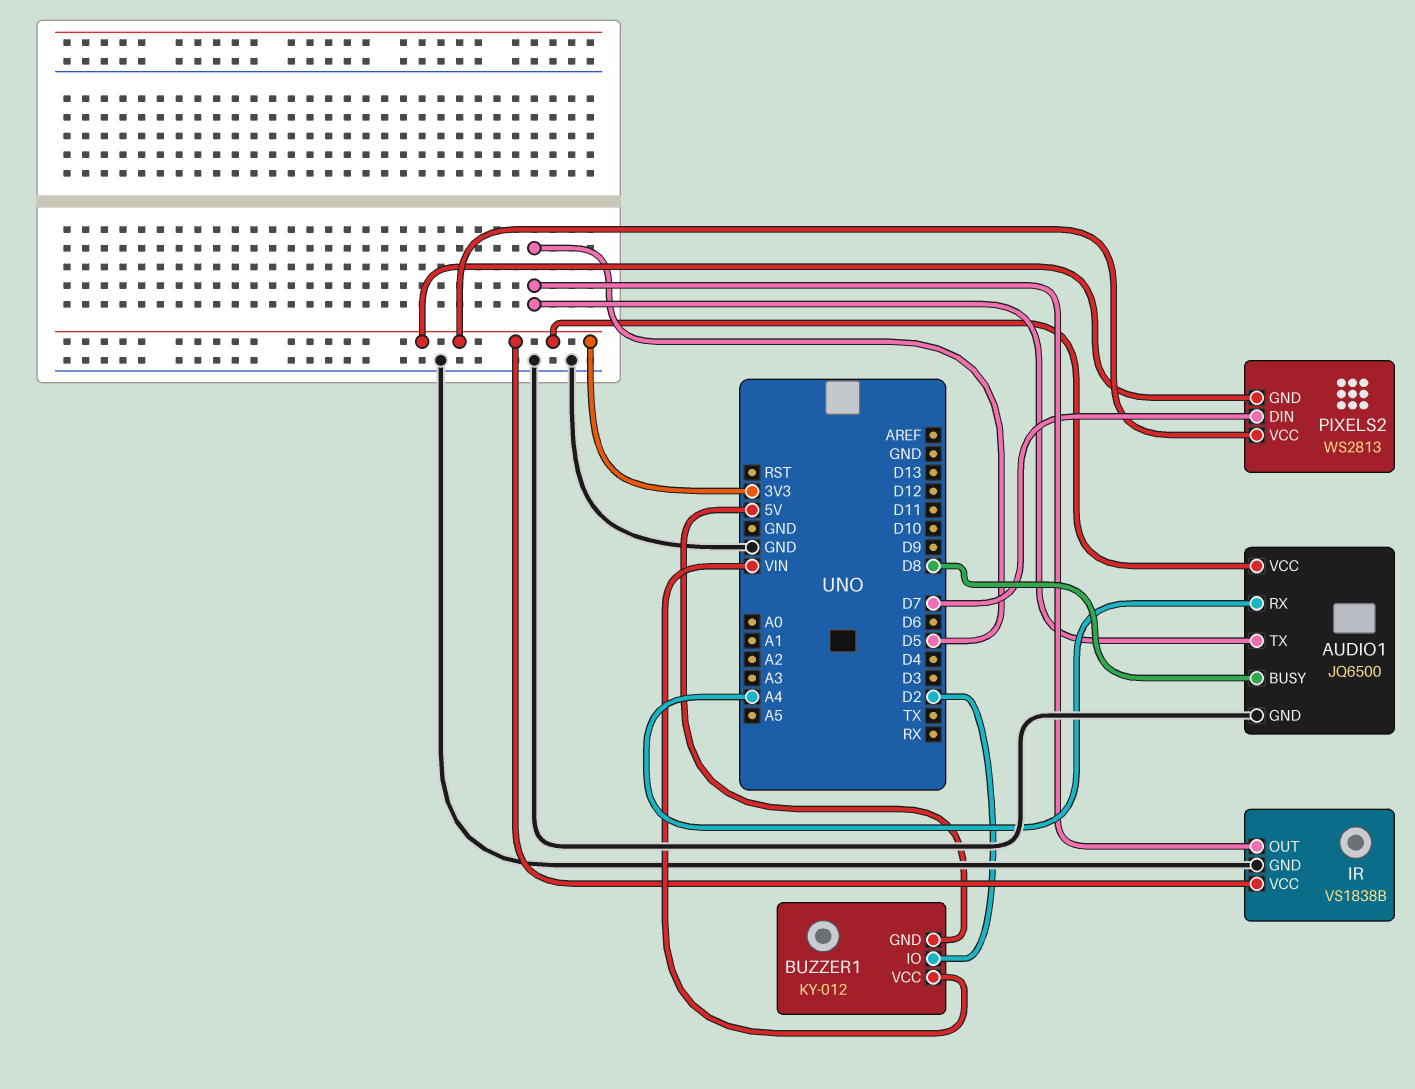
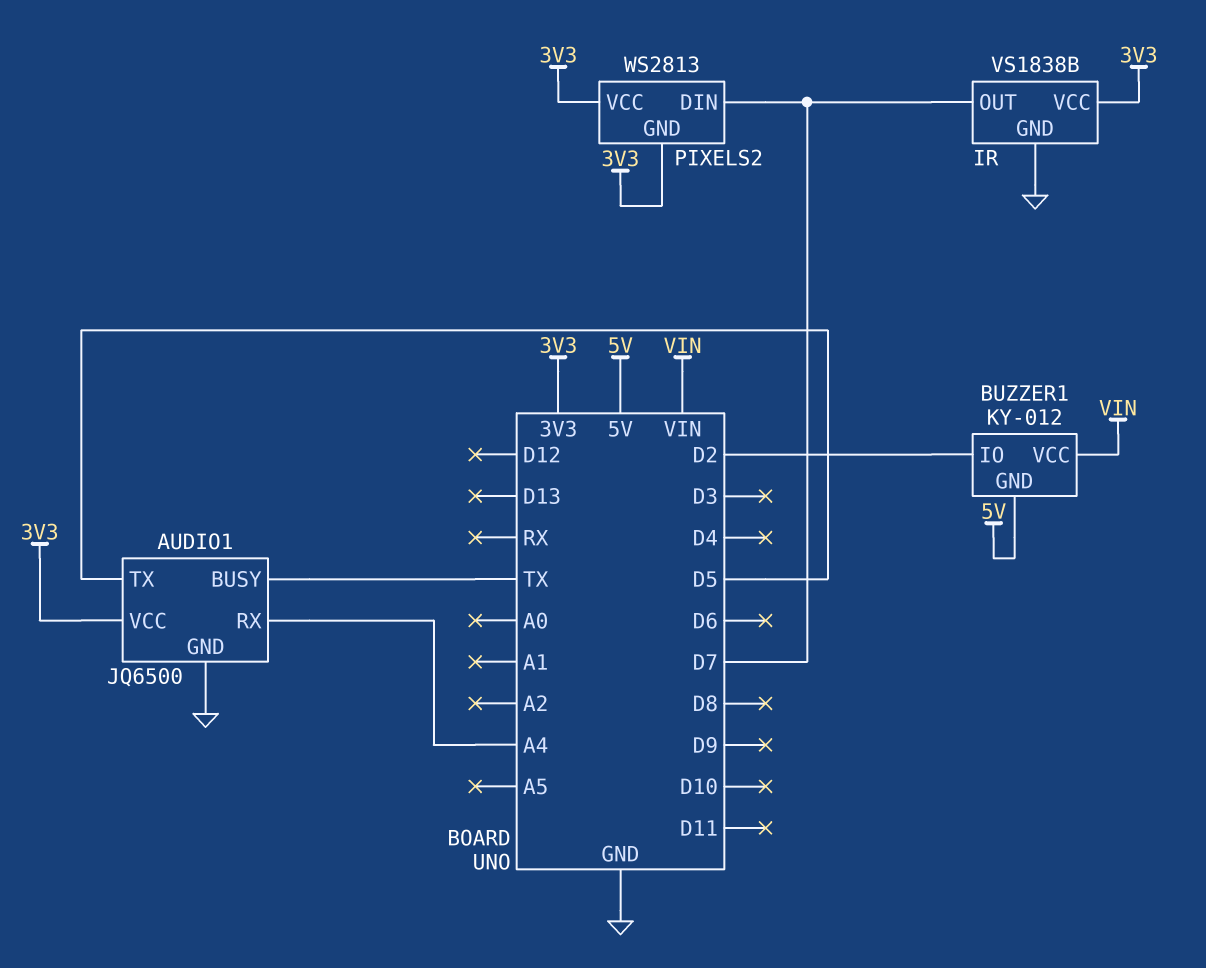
AUDIO1 pin BUSY: D8 -> TX
IR pin OUT: D5 -> D7

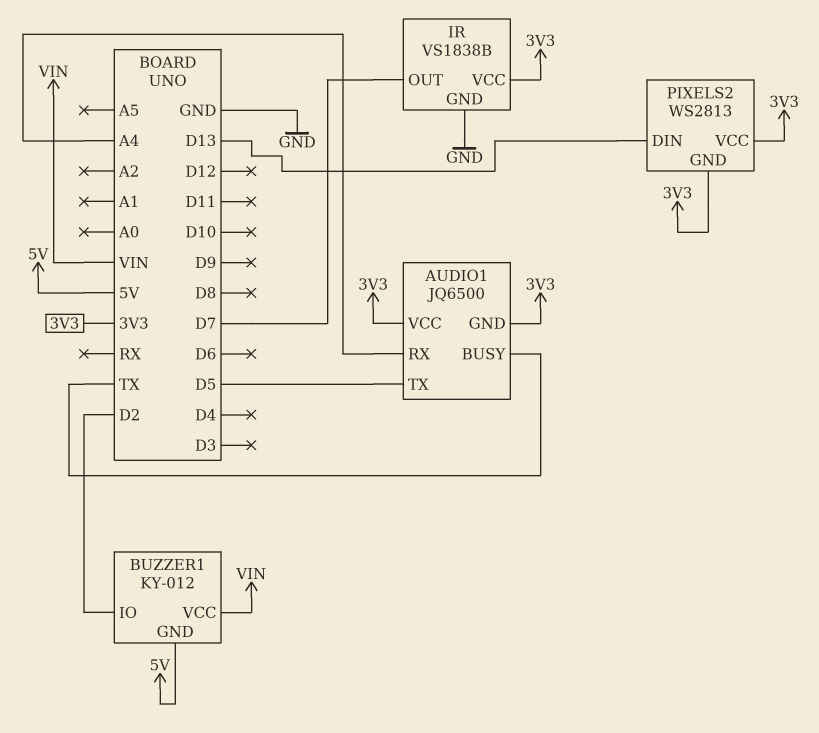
AUDIO1 pin GND: GND -> 3V3
PIXELS2 pin DIN: D7 -> D13

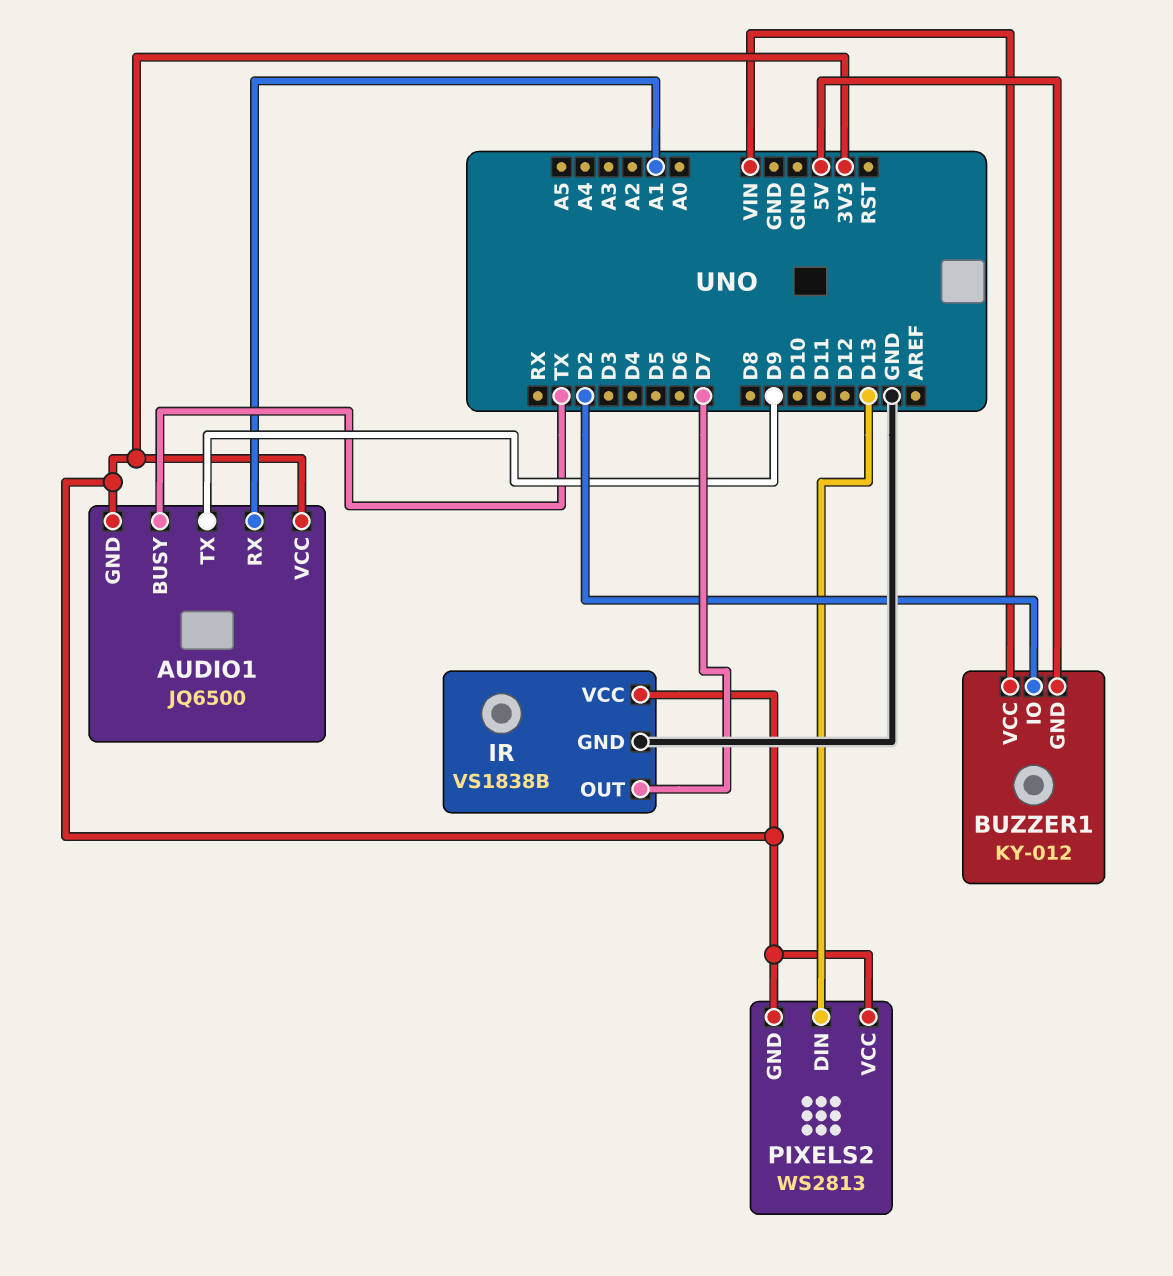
AUDIO1 pin RX: A4 -> A1
AUDIO1 pin TX: D5 -> D9

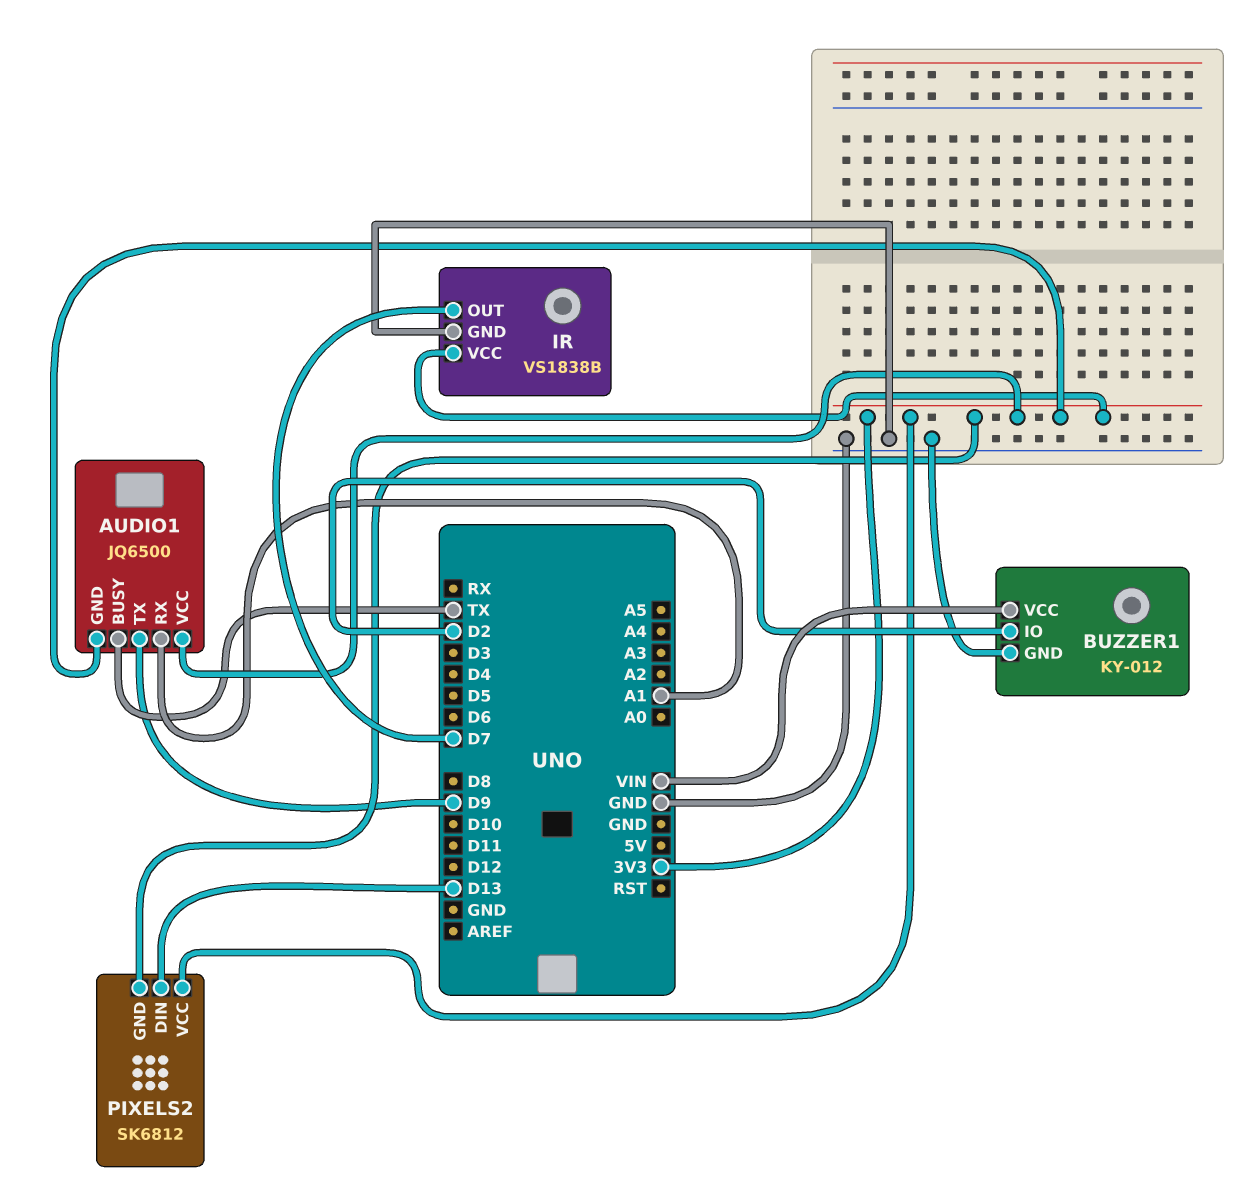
BUZZER1 pin GND: 5V -> GND
PIXELS2: WS2813 -> SK6812

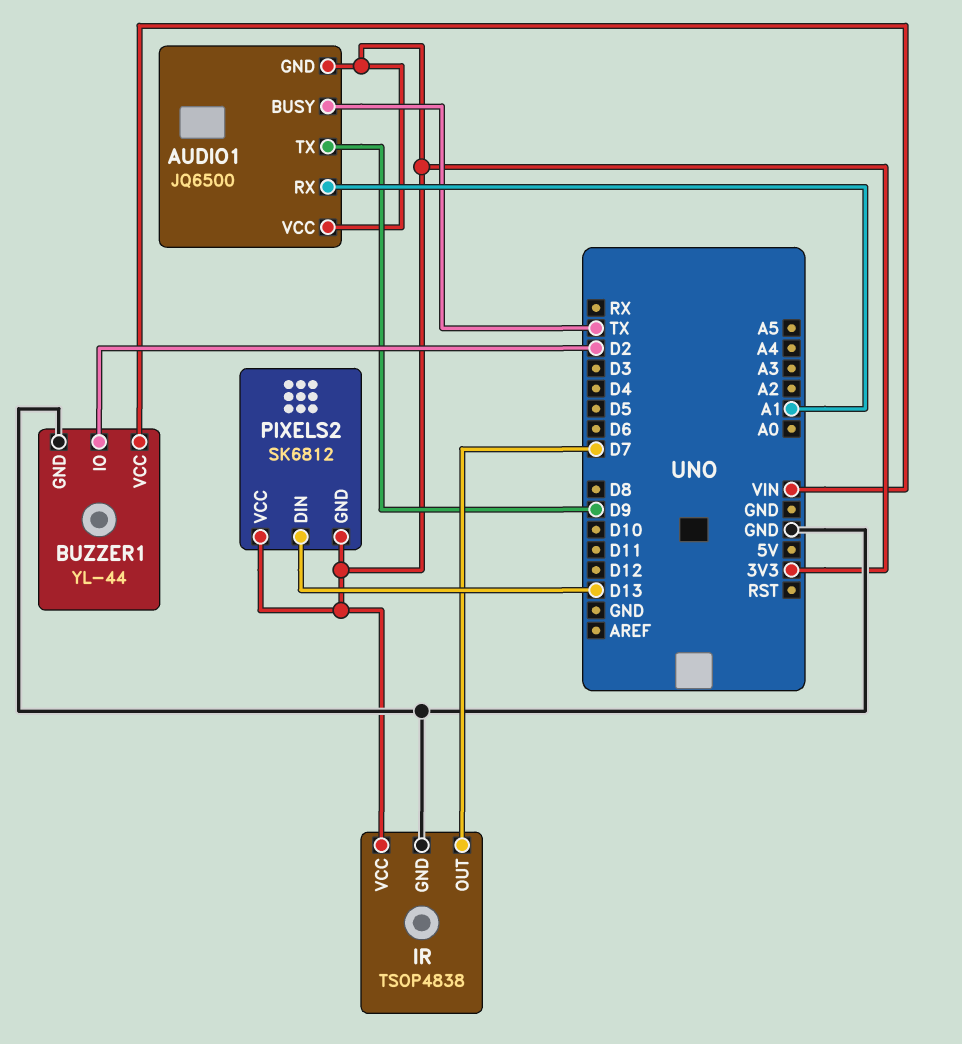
BUZZER1: KY-012 -> YL-44
IR: VS1838B -> TSOP4838

